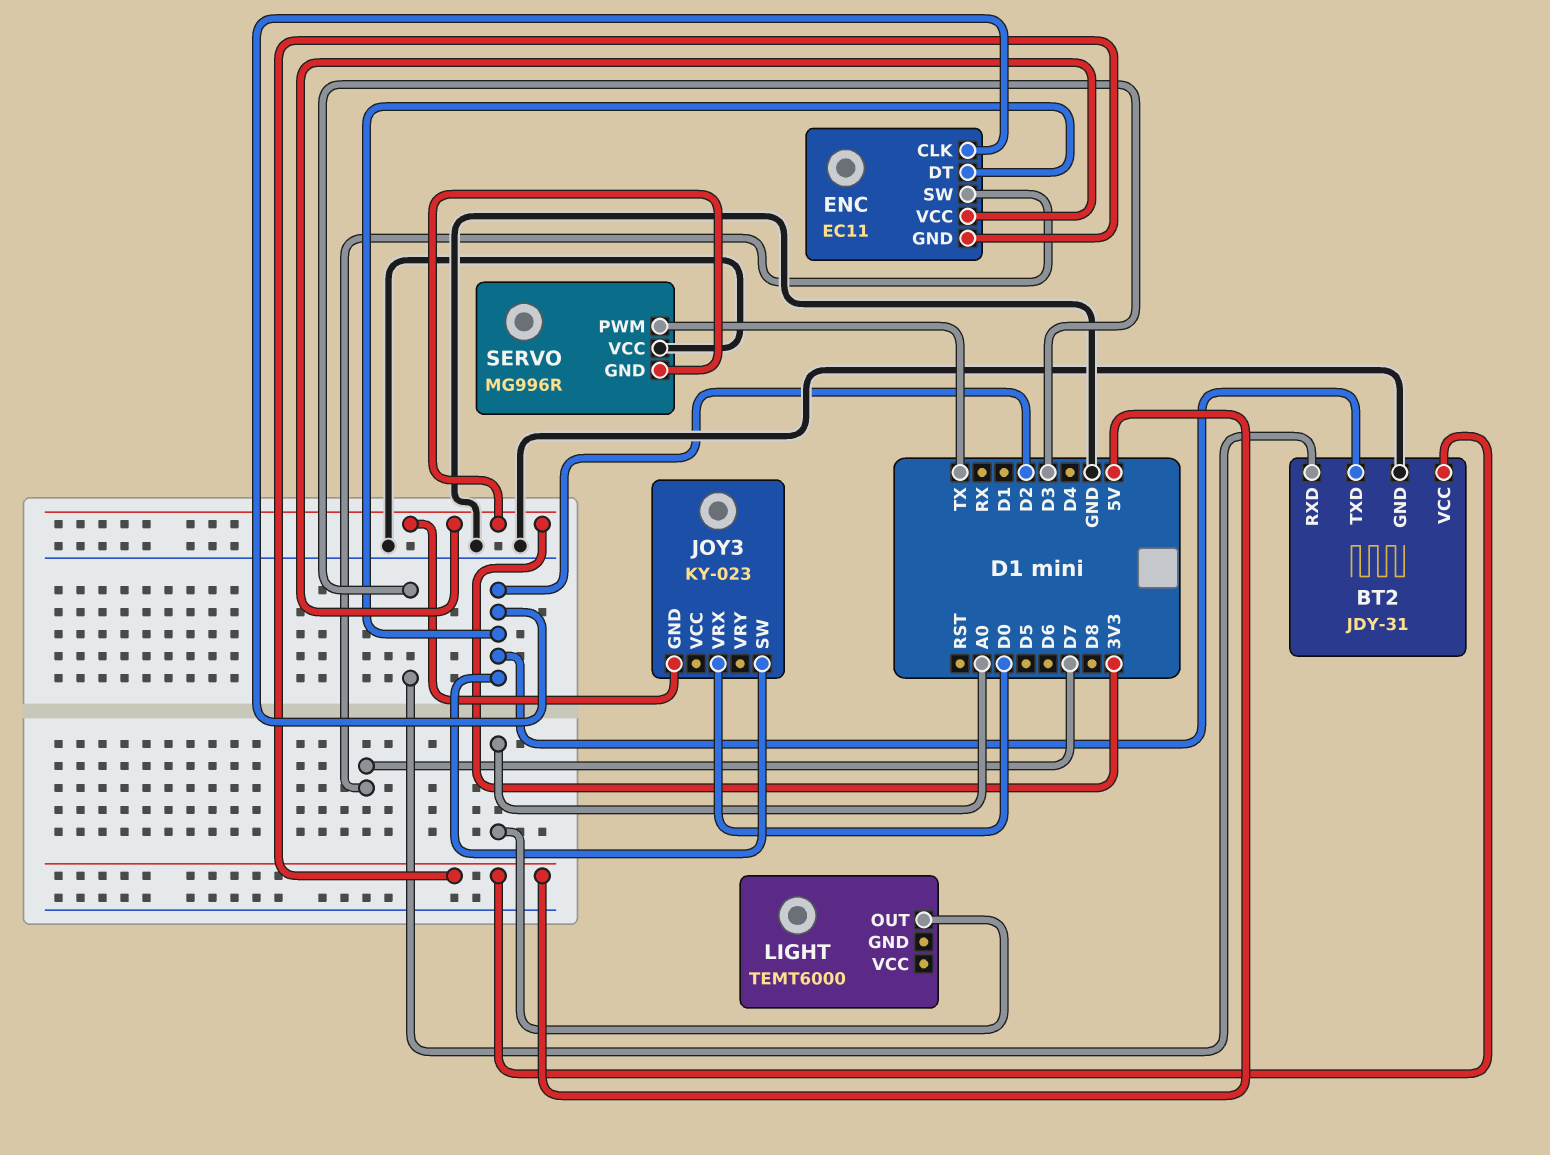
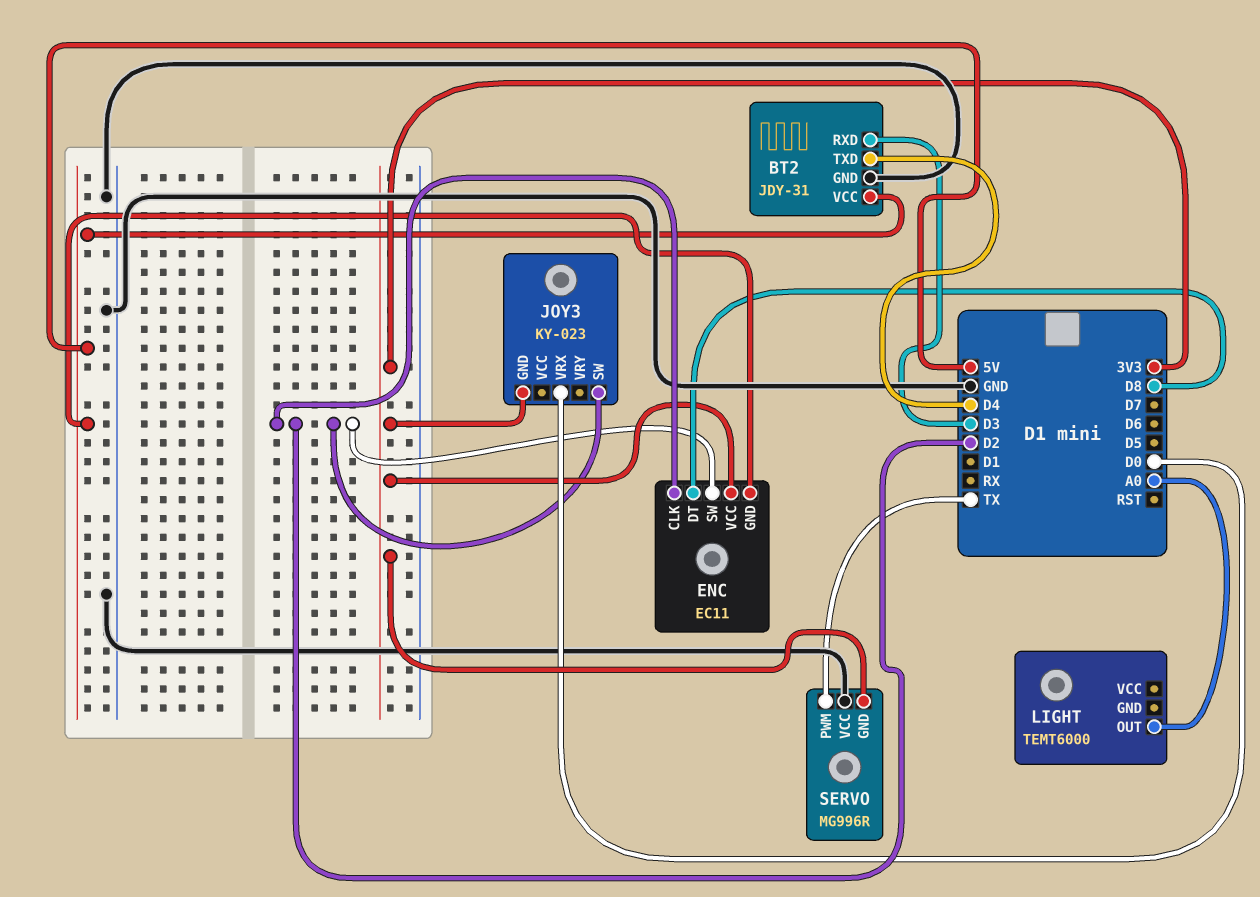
BT2 pin TXD: D2 -> D4
ENC pin DT: D2 -> D8
ENC pin SW: D7 -> D2

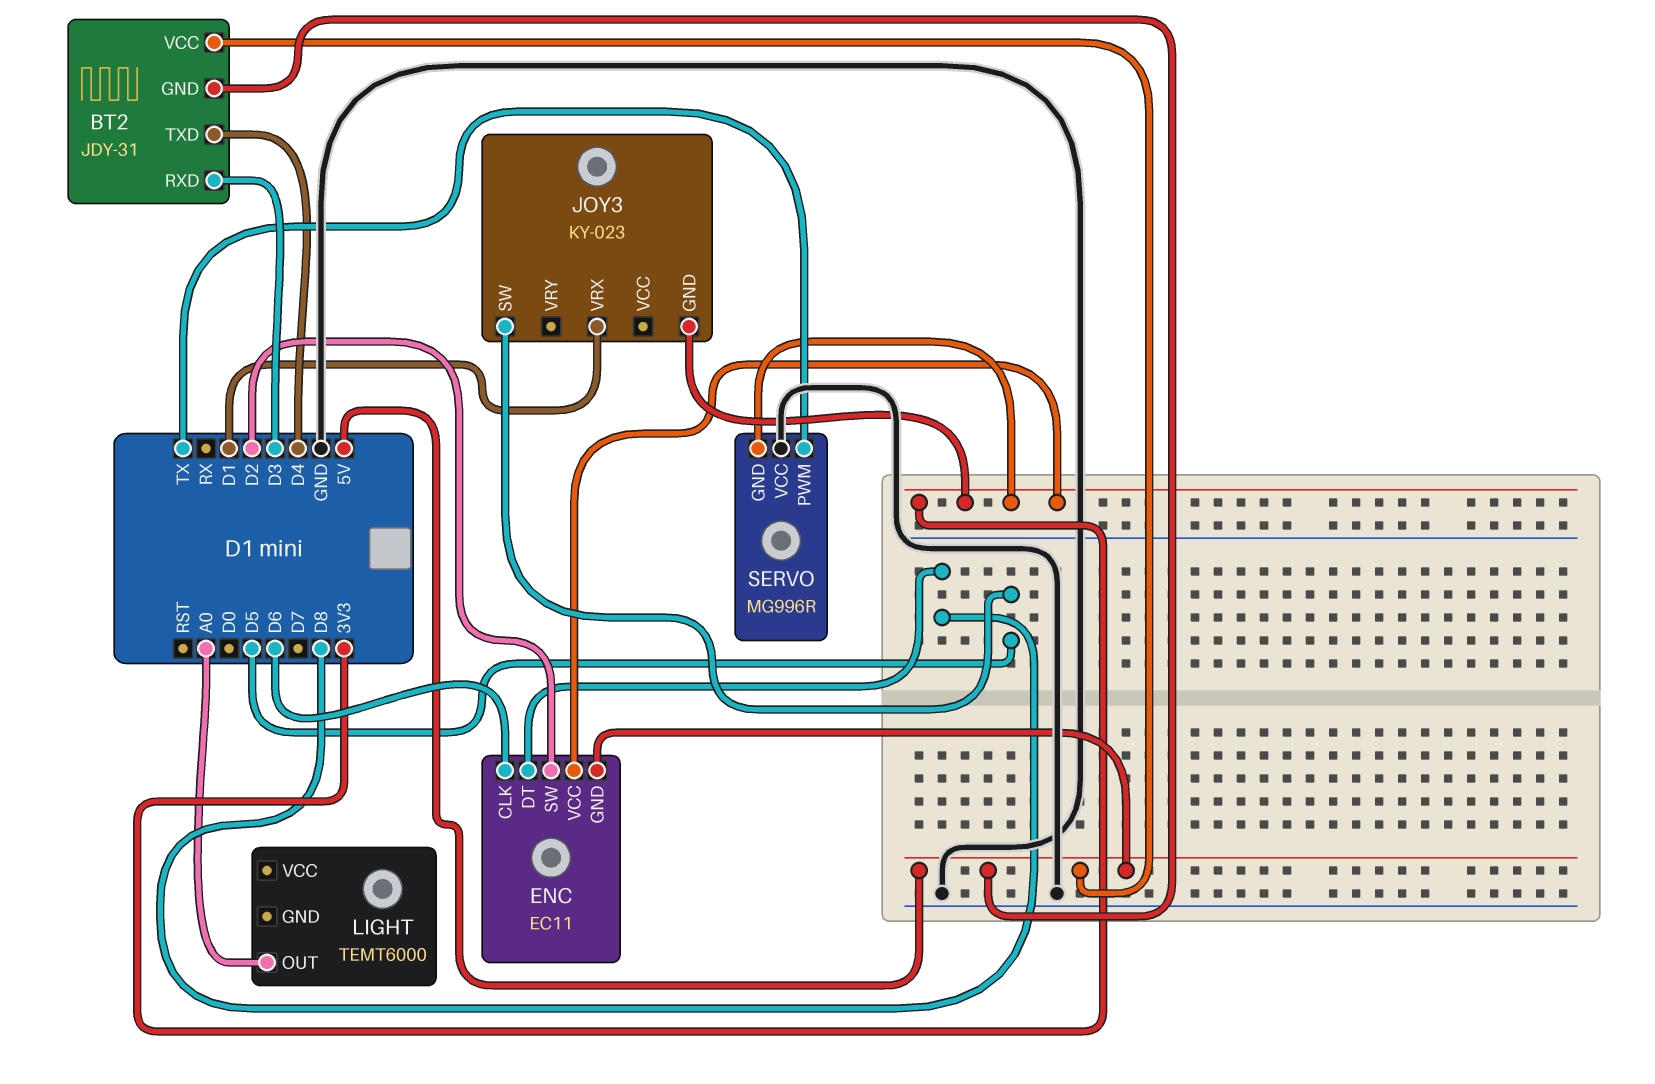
BT2 pin GND: GND -> 5V
ENC pin CLK: D2 -> D6
JOY3 pin SW: D2 -> D5
JOY3 pin VRX: D0 -> D1

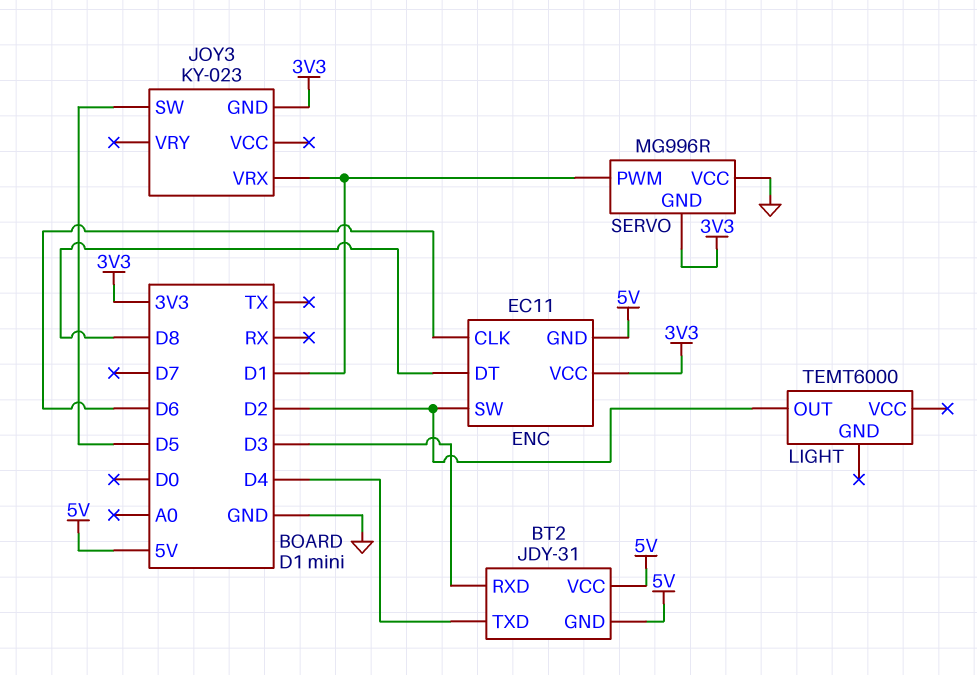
LIGHT pin OUT: A0 -> D2
SERVO pin PWM: TX -> D1

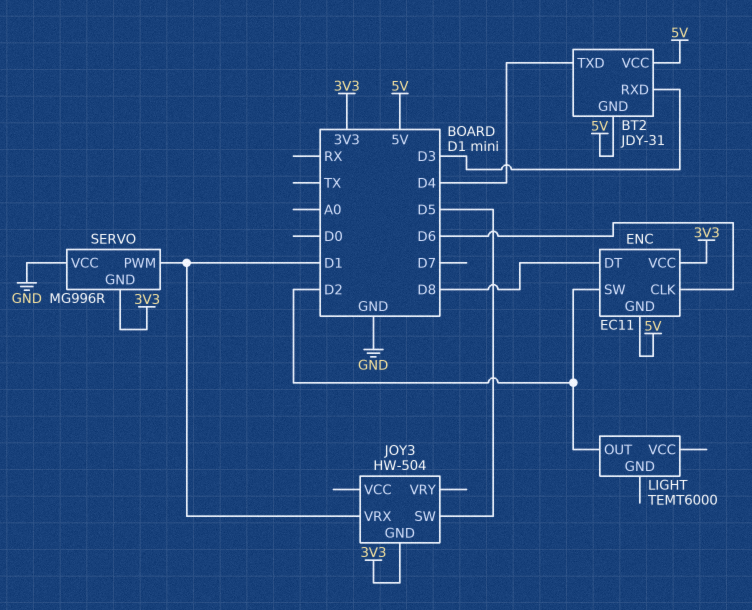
JOY3: KY-023 -> HW-504

